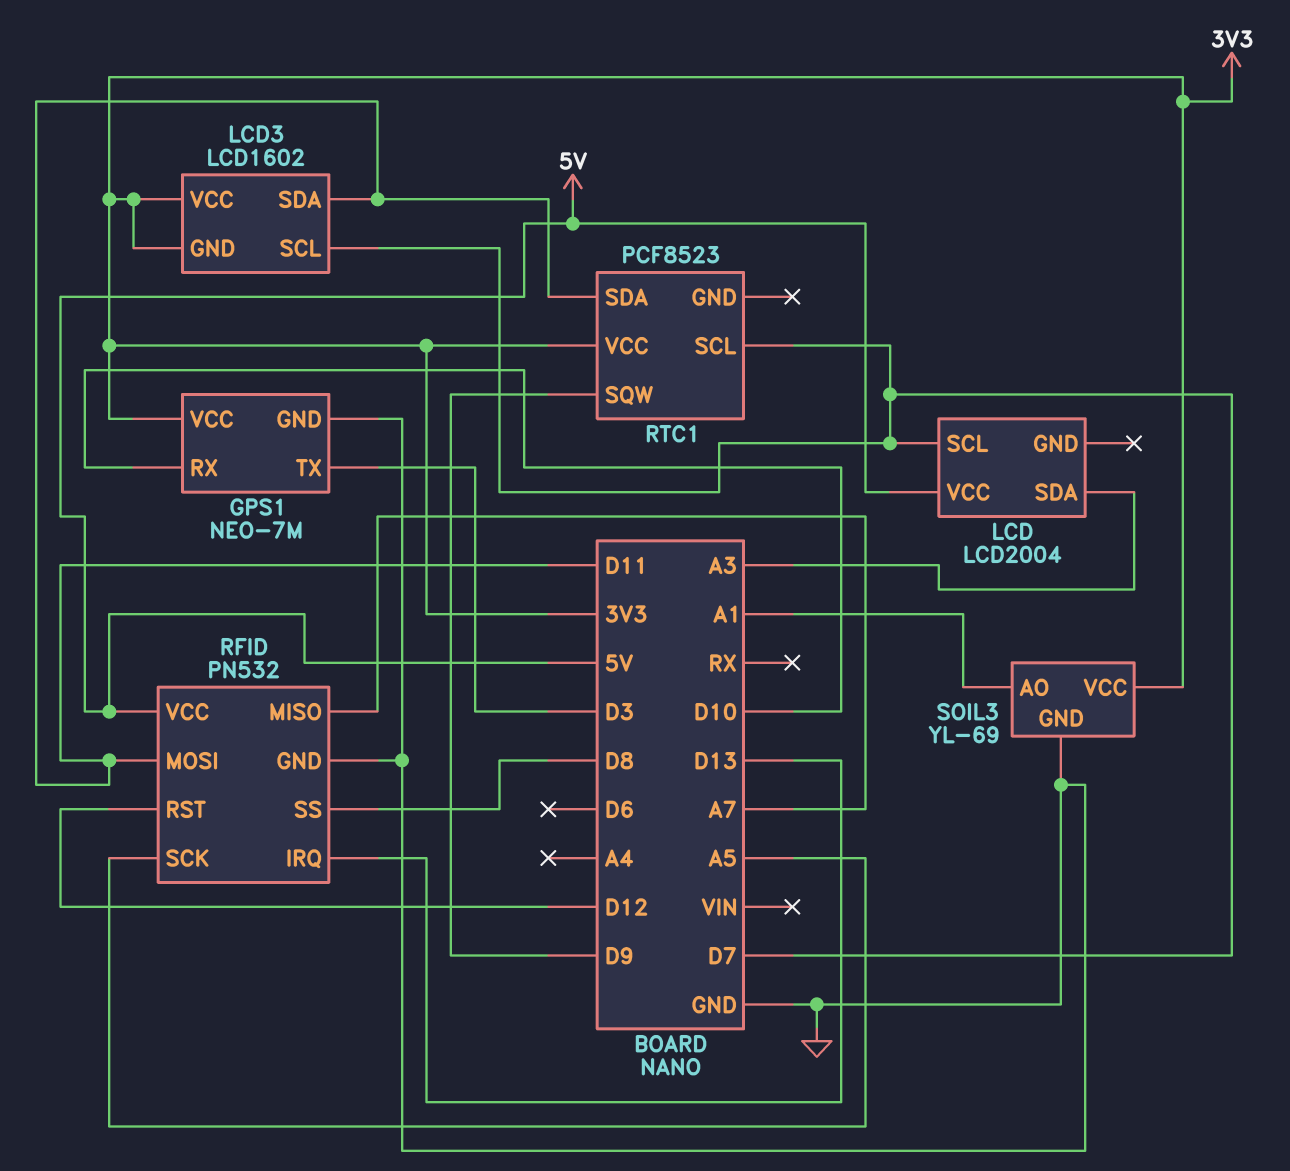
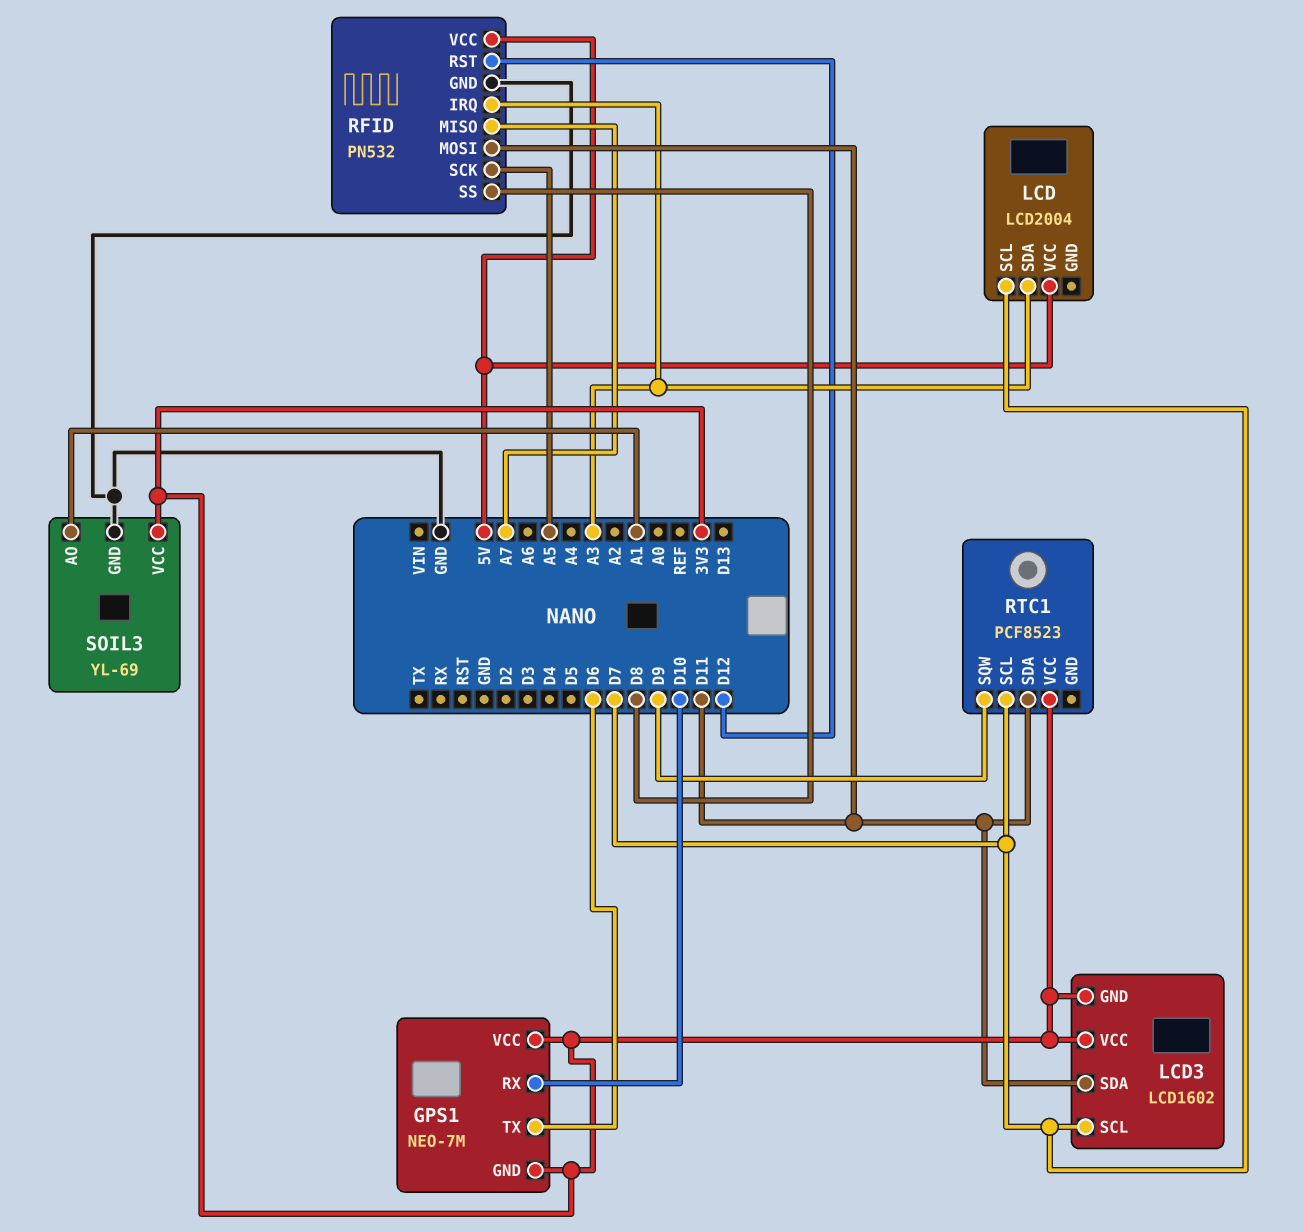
GPS1 pin GND: GND -> 3V3
GPS1 pin TX: D3 -> D6
RFID pin IRQ: D13 -> A3

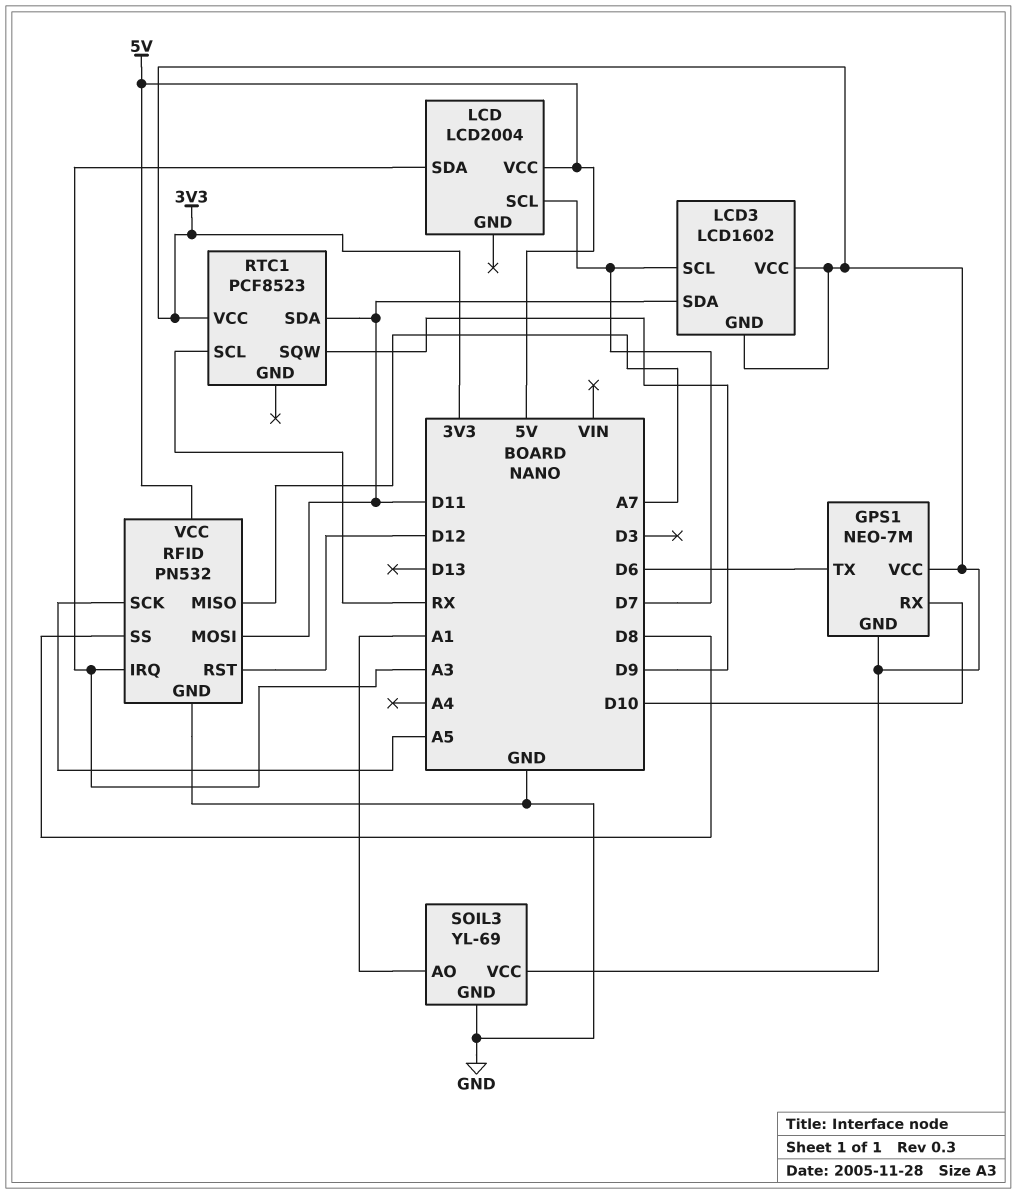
RTC1 pin SCL: D7 -> RX

